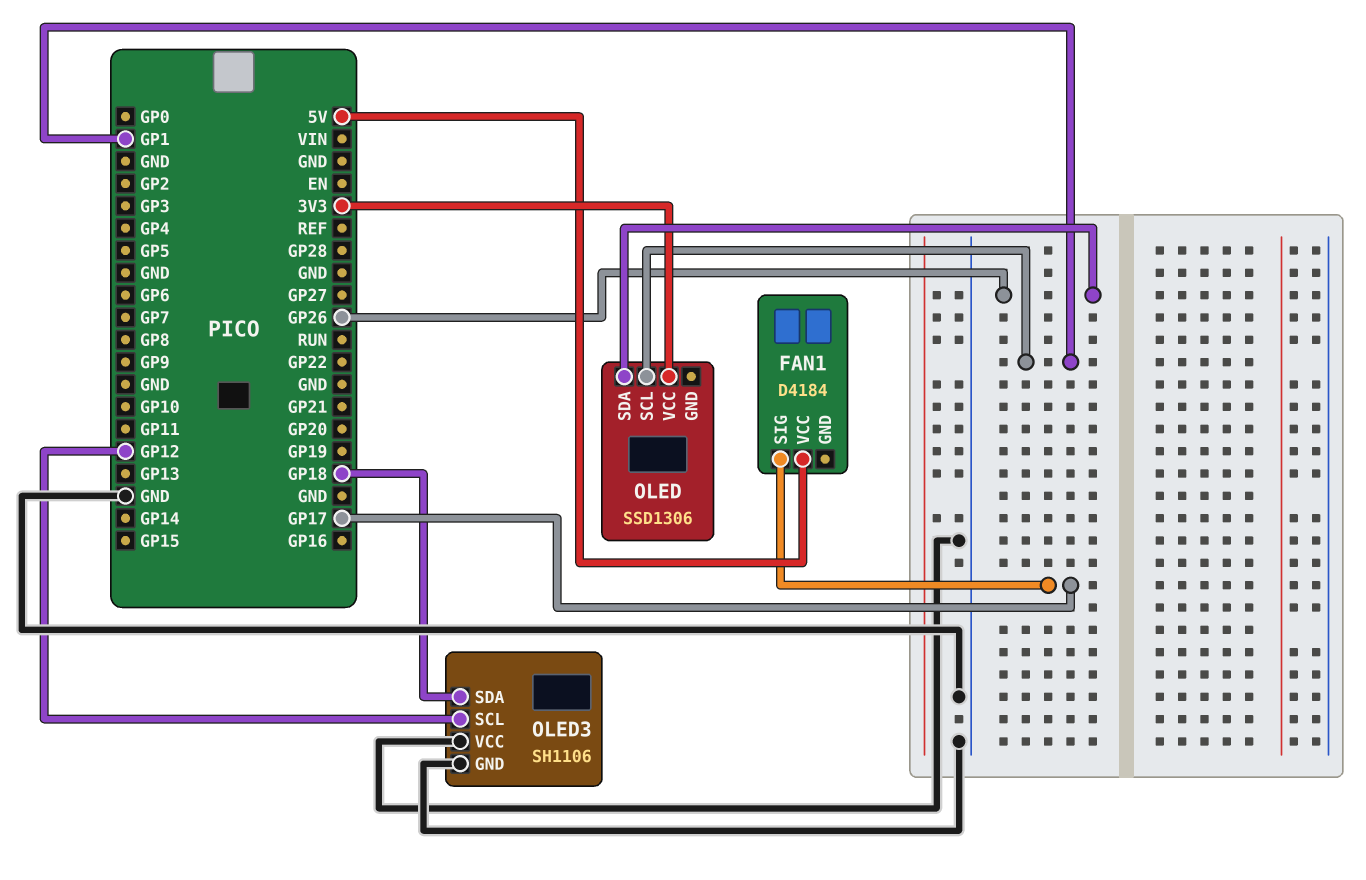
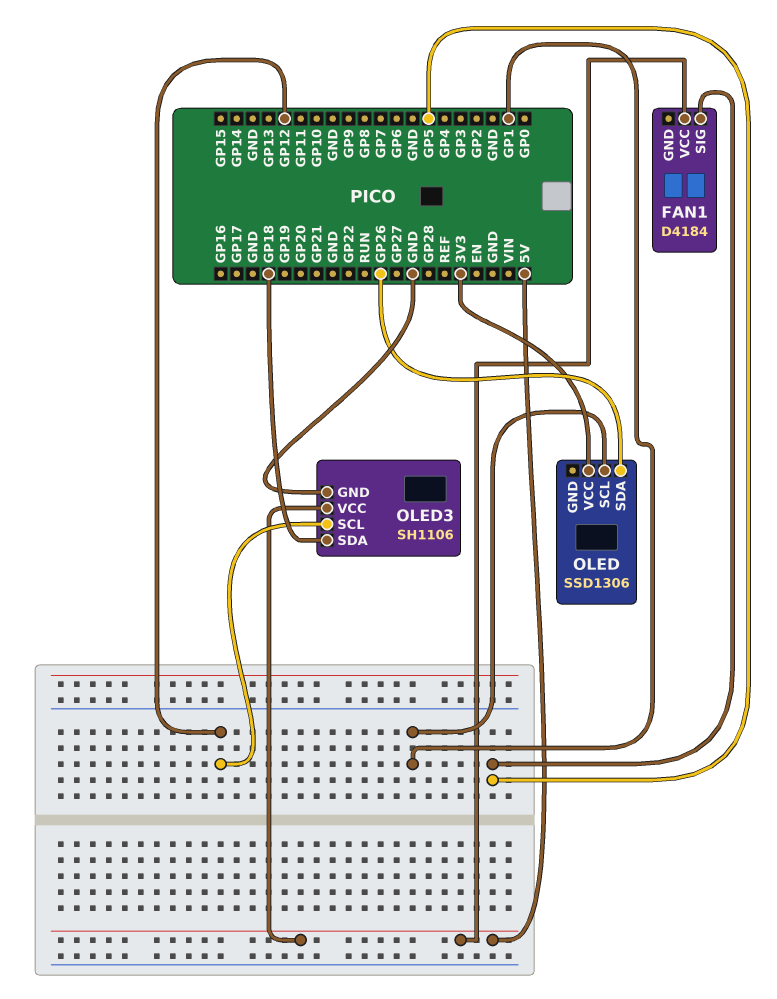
FAN1 pin SIG: GP17 -> GP5
OLED3 pin VCC: GND -> 5V

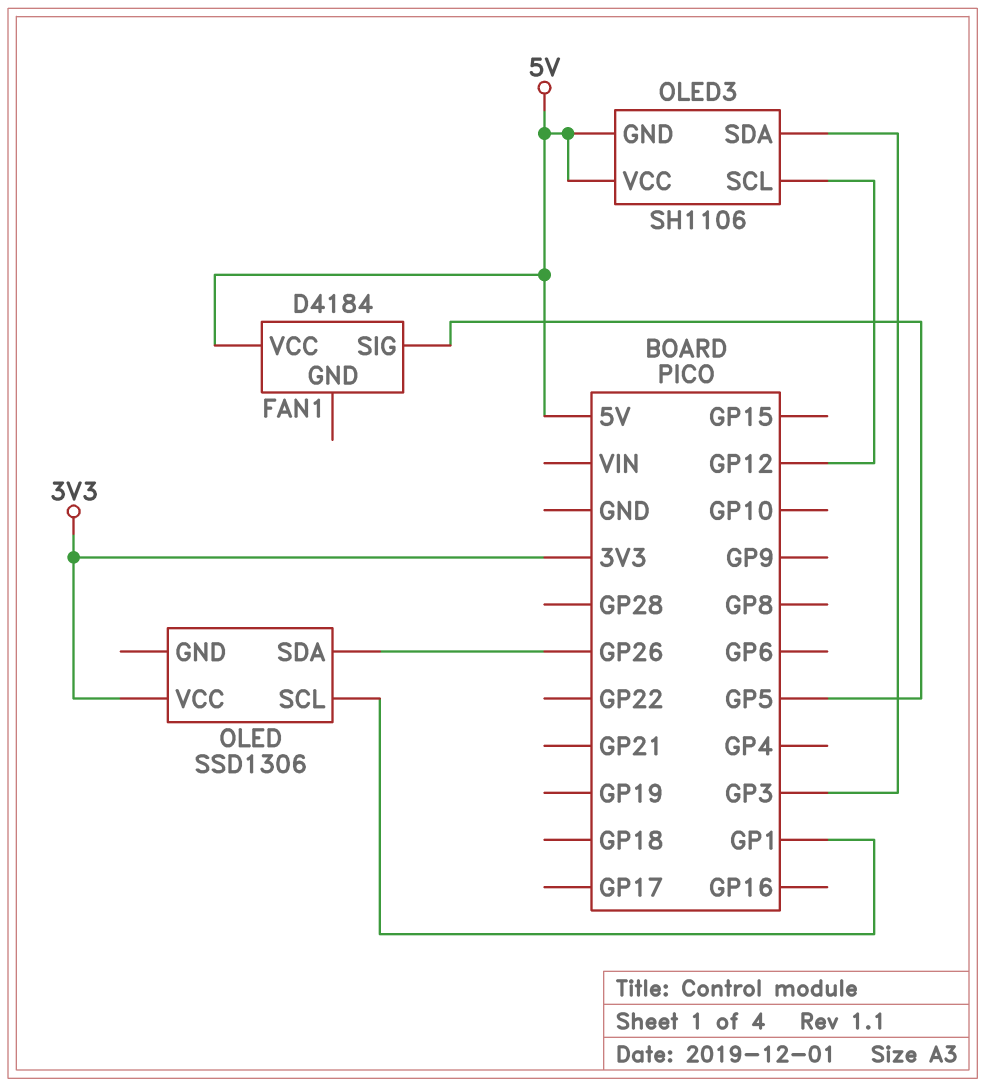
OLED3 pin GND: GND -> 5V
OLED3 pin SDA: GP18 -> GP3

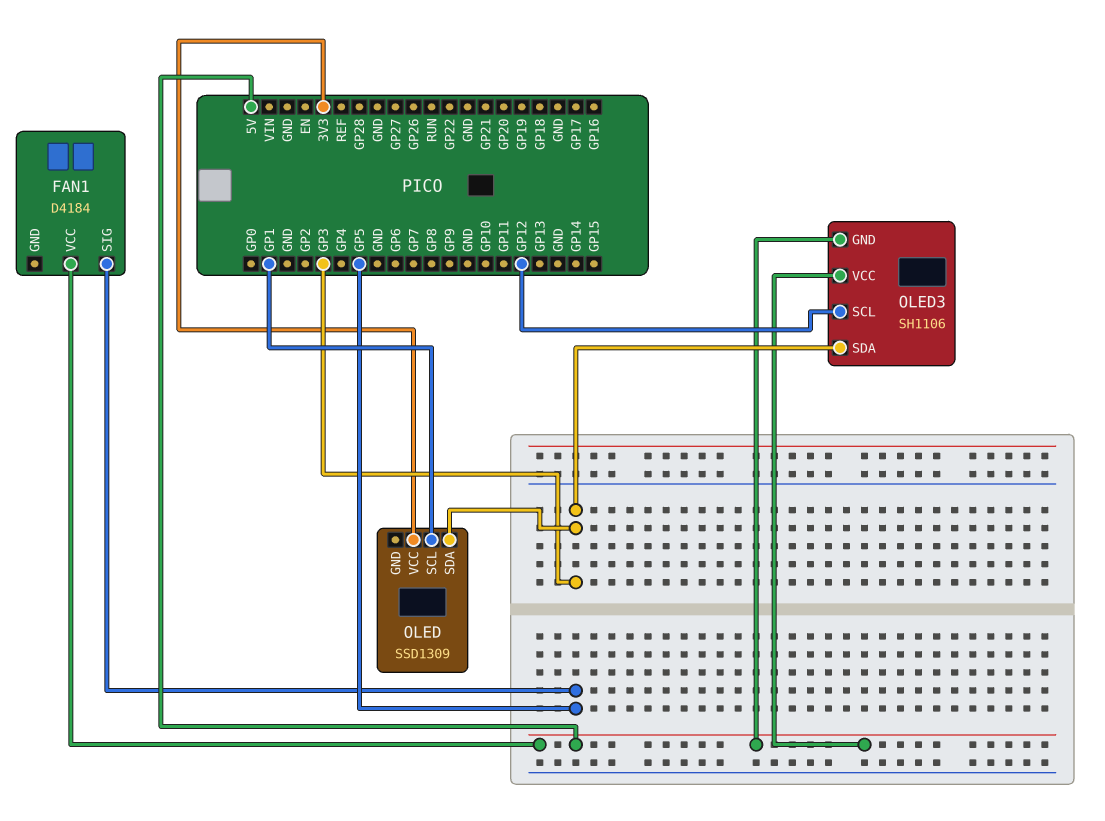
OLED: SSD1306 -> SSD1309
OLED pin SDA: GP26 -> GP3

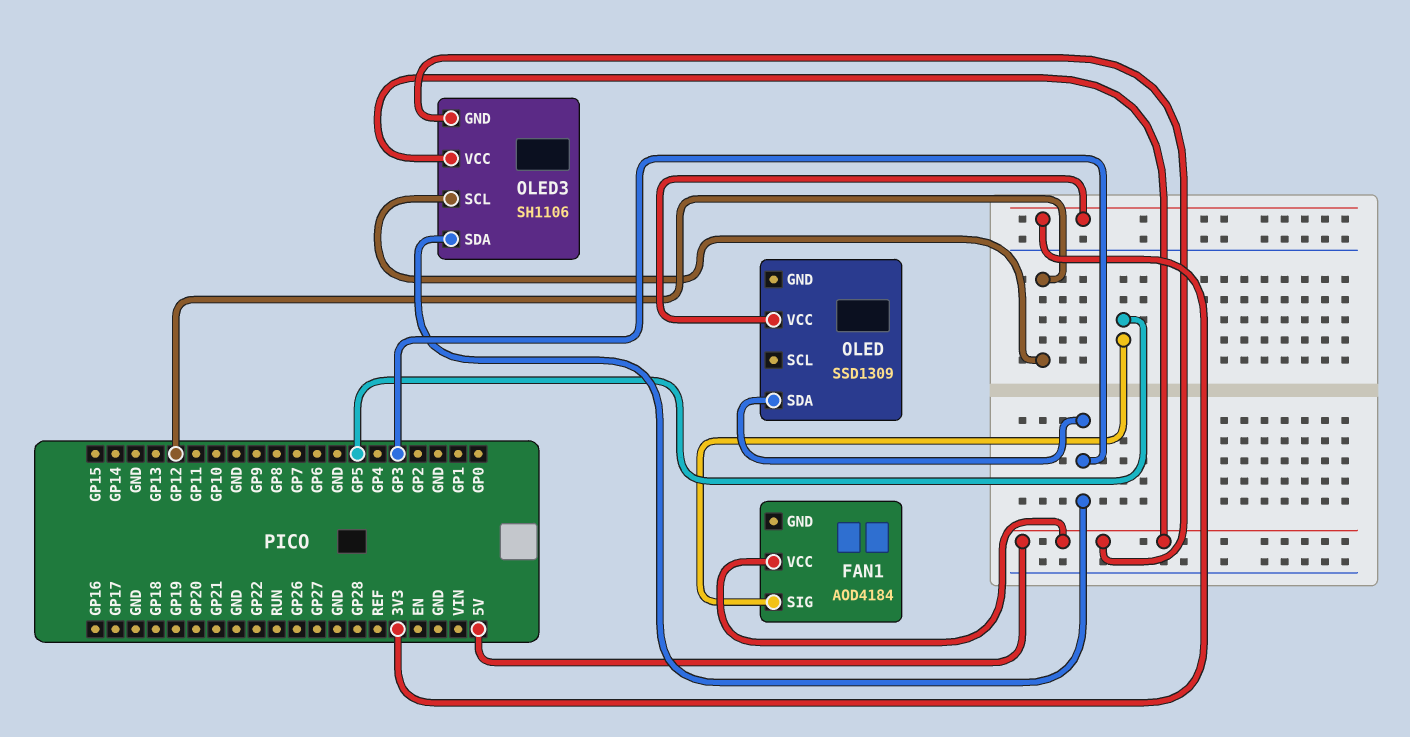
FAN1: D4184 -> AOD4184
OLED pin SCL: GP1 -> none

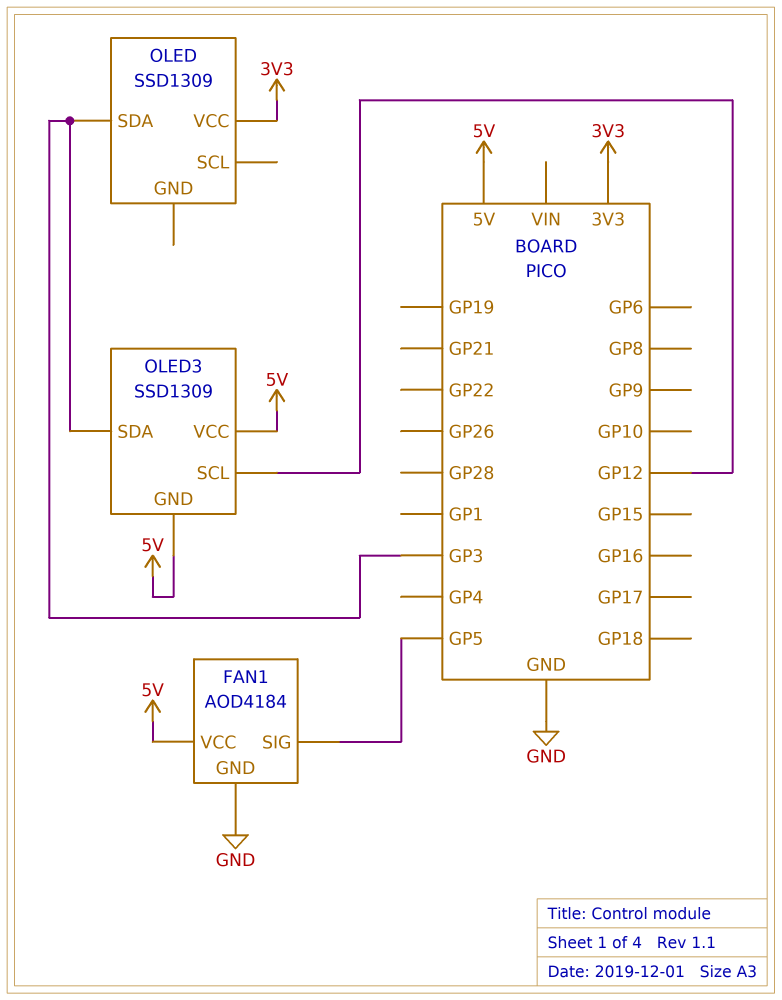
FAN1 pin GND: none -> GND
OLED3: SH1106 -> SSD1309

